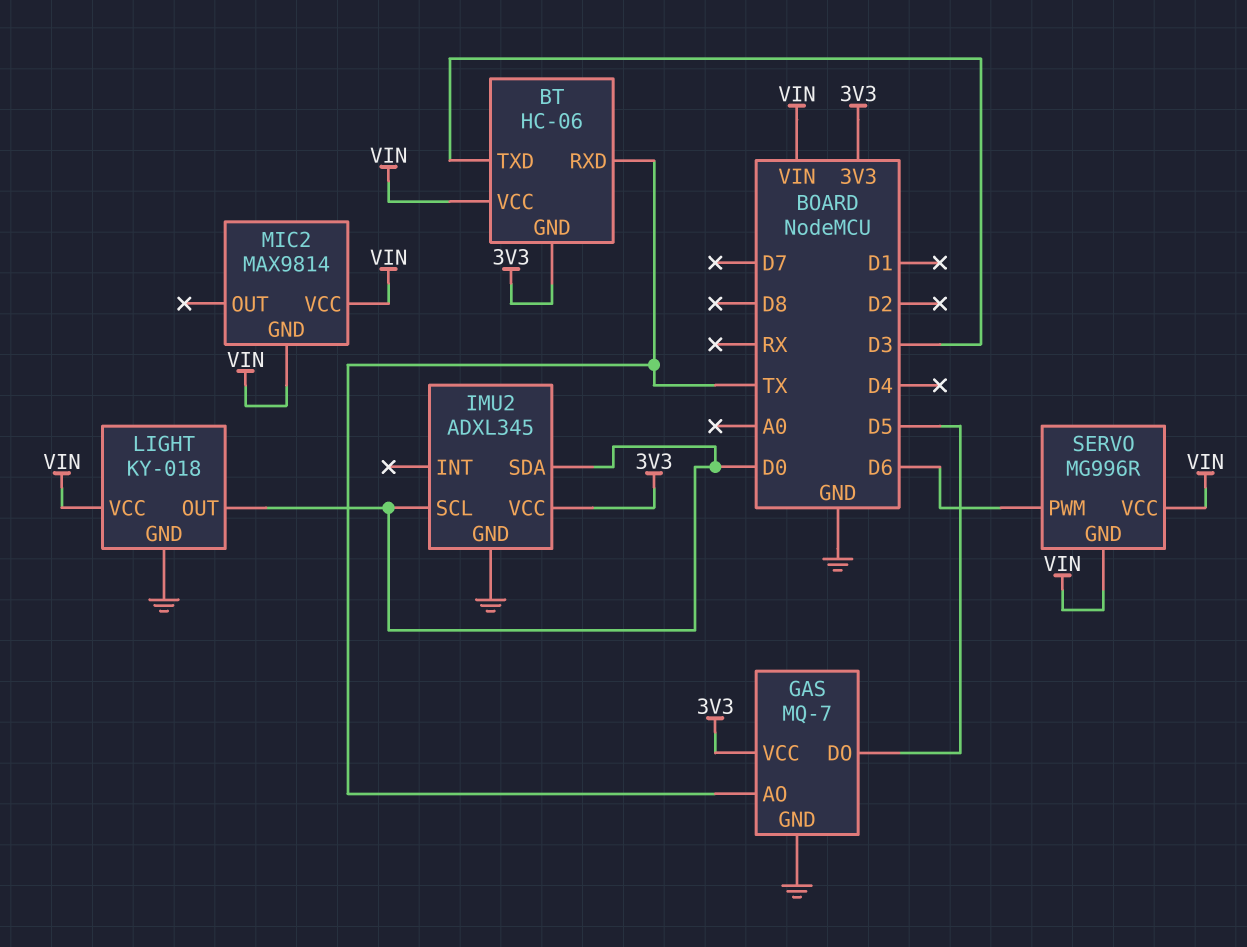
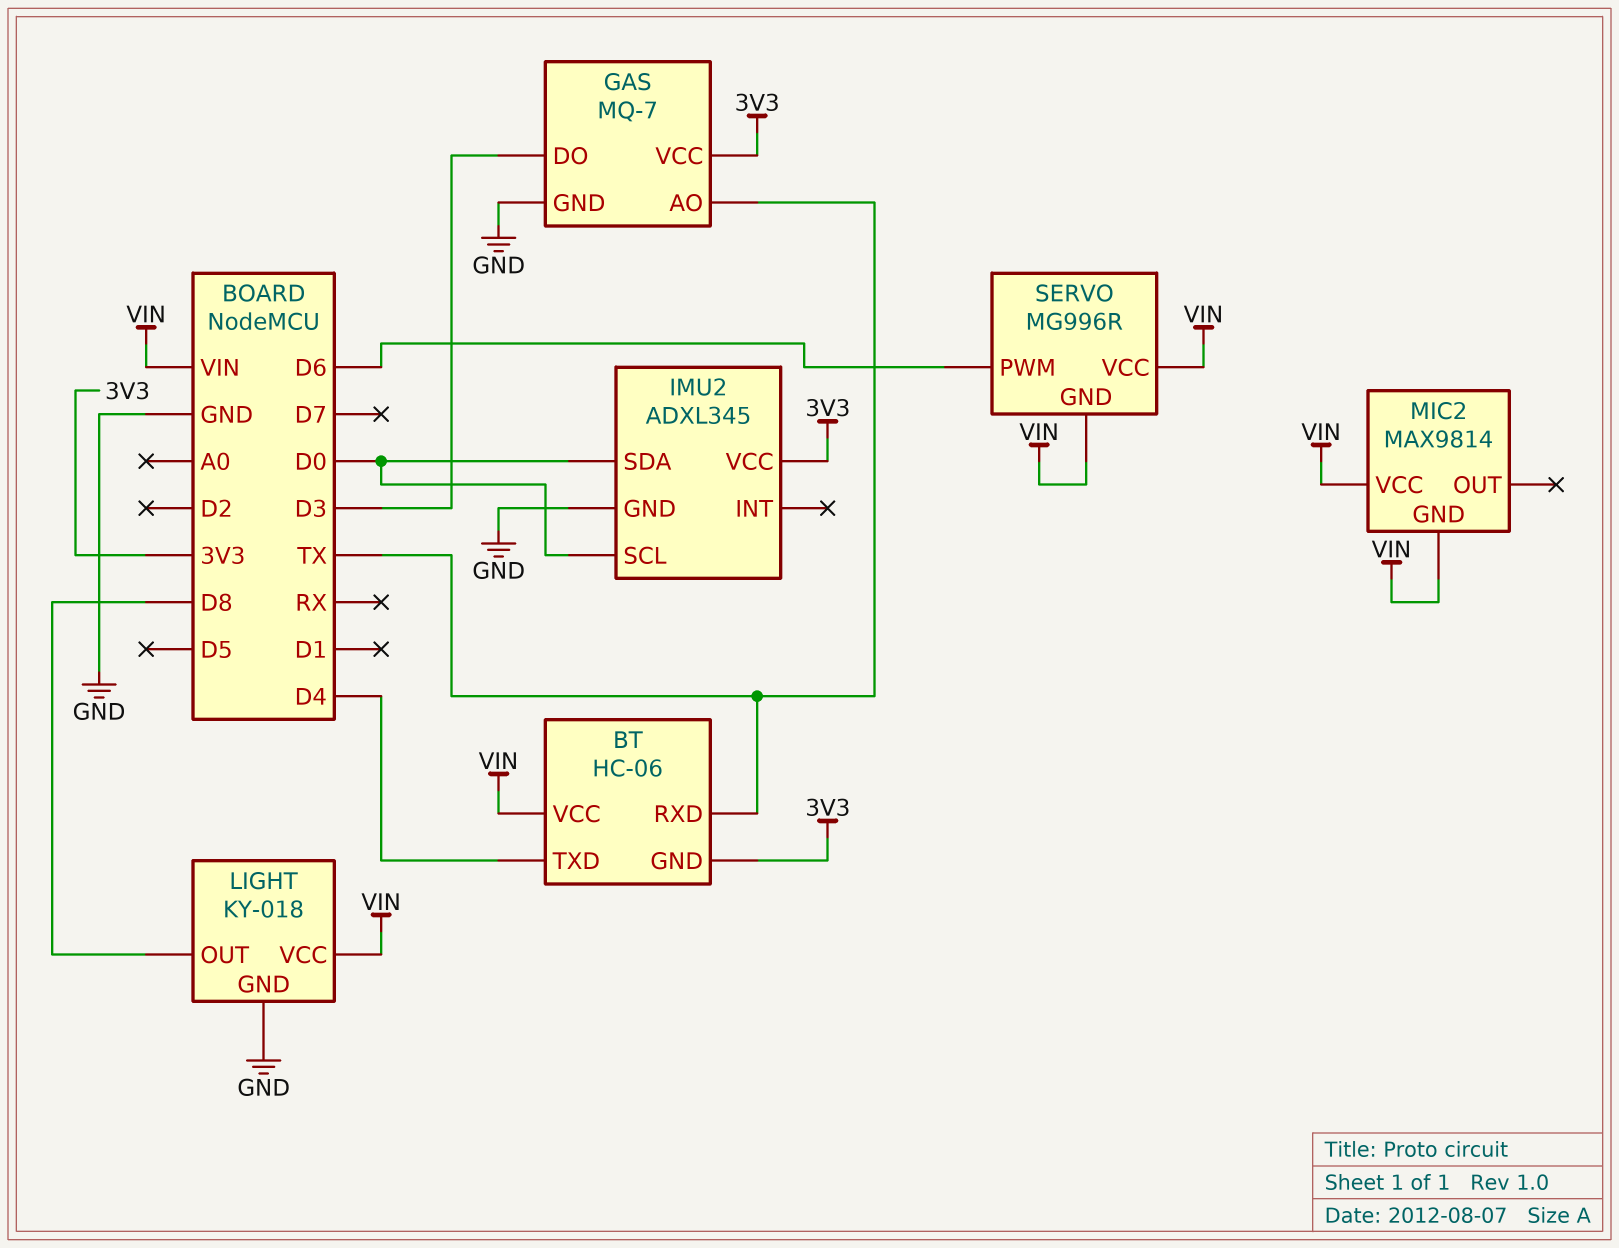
BT pin TXD: D3 -> D4
GAS pin DO: D5 -> D3
LIGHT pin OUT: D0 -> D8

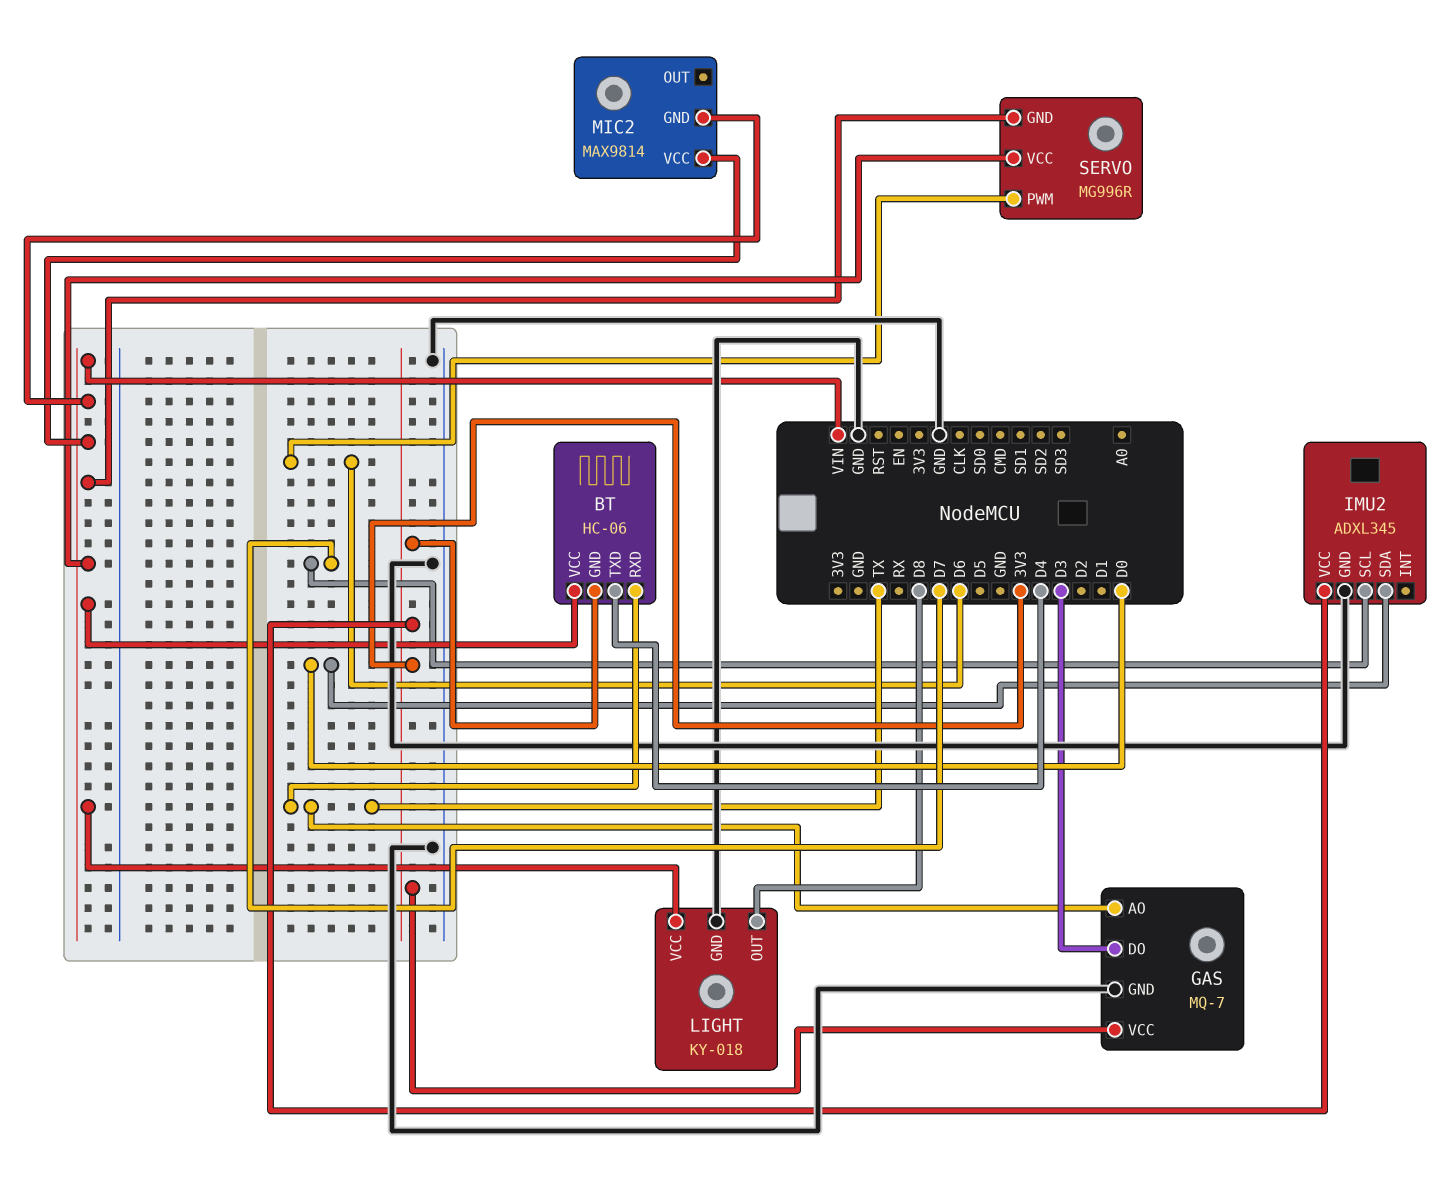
IMU2 pin SCL: D0 -> D7

